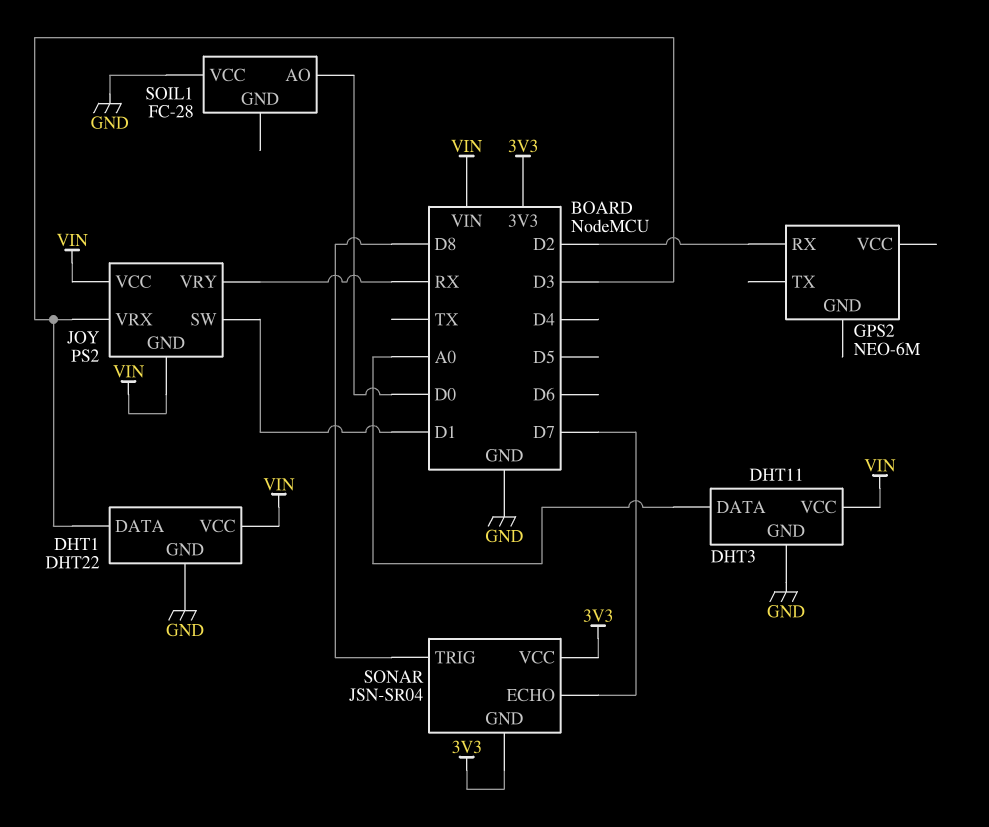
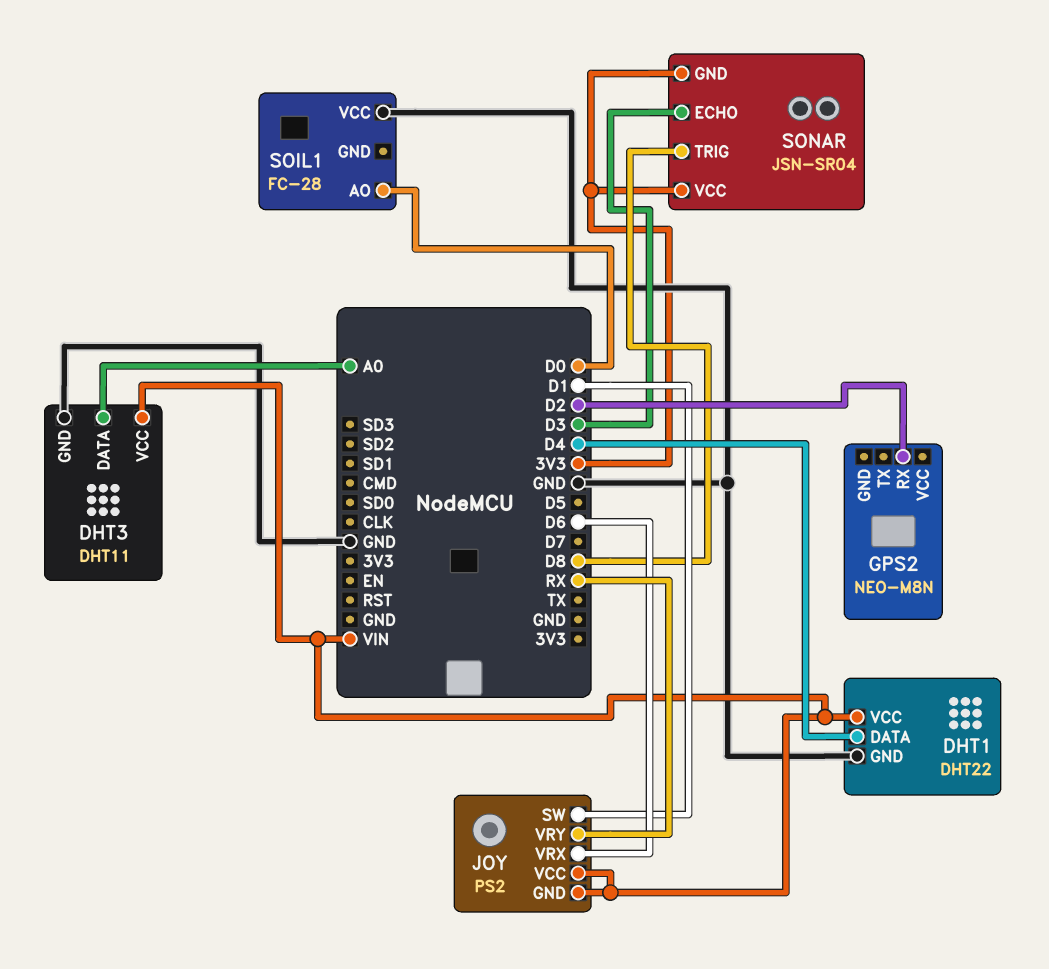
DHT1 pin DATA: D3 -> D4
GPS2: NEO-6M -> NEO-M8N
JOY pin VRX: D3 -> D6
SONAR pin ECHO: D7 -> D3

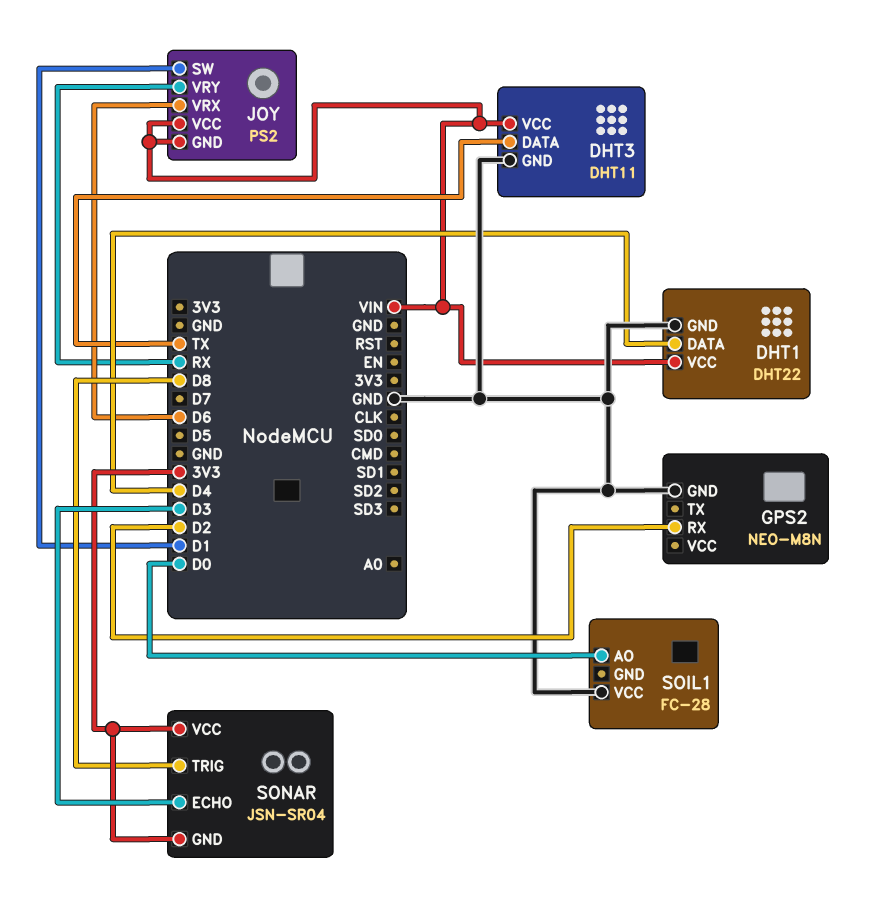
DHT3 pin DATA: A0 -> TX
GPS2 pin GND: none -> GND

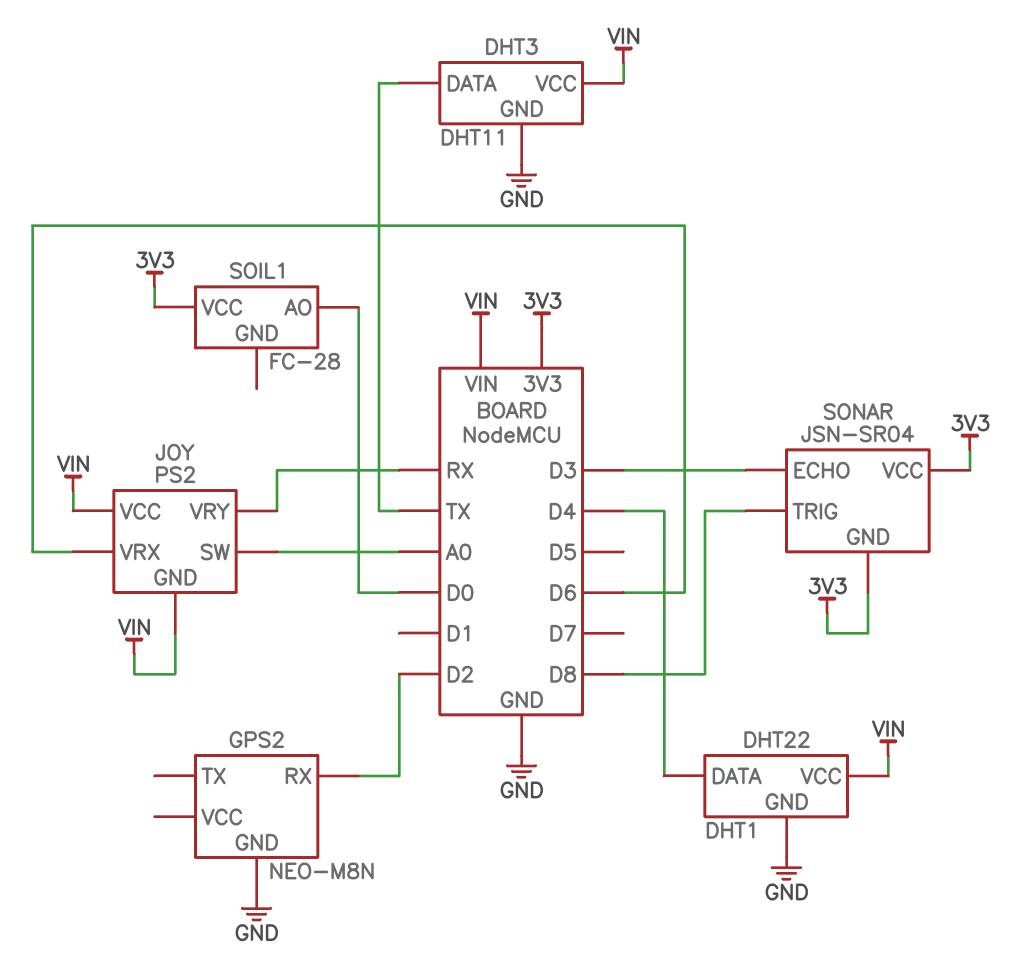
JOY pin SW: D1 -> A0
SOIL1 pin VCC: GND -> 3V3

